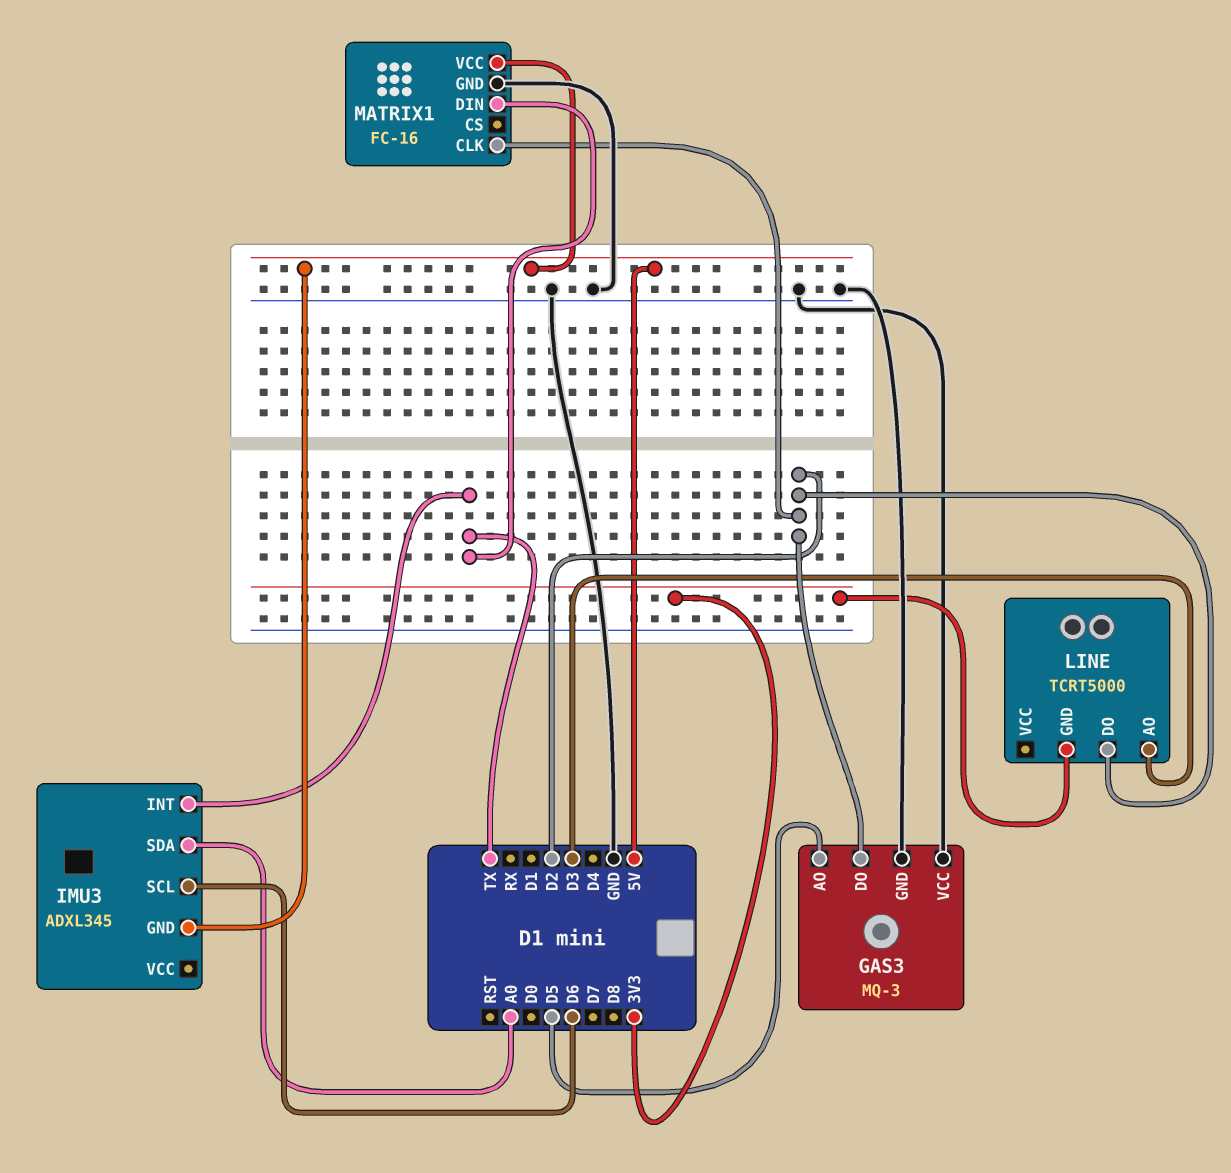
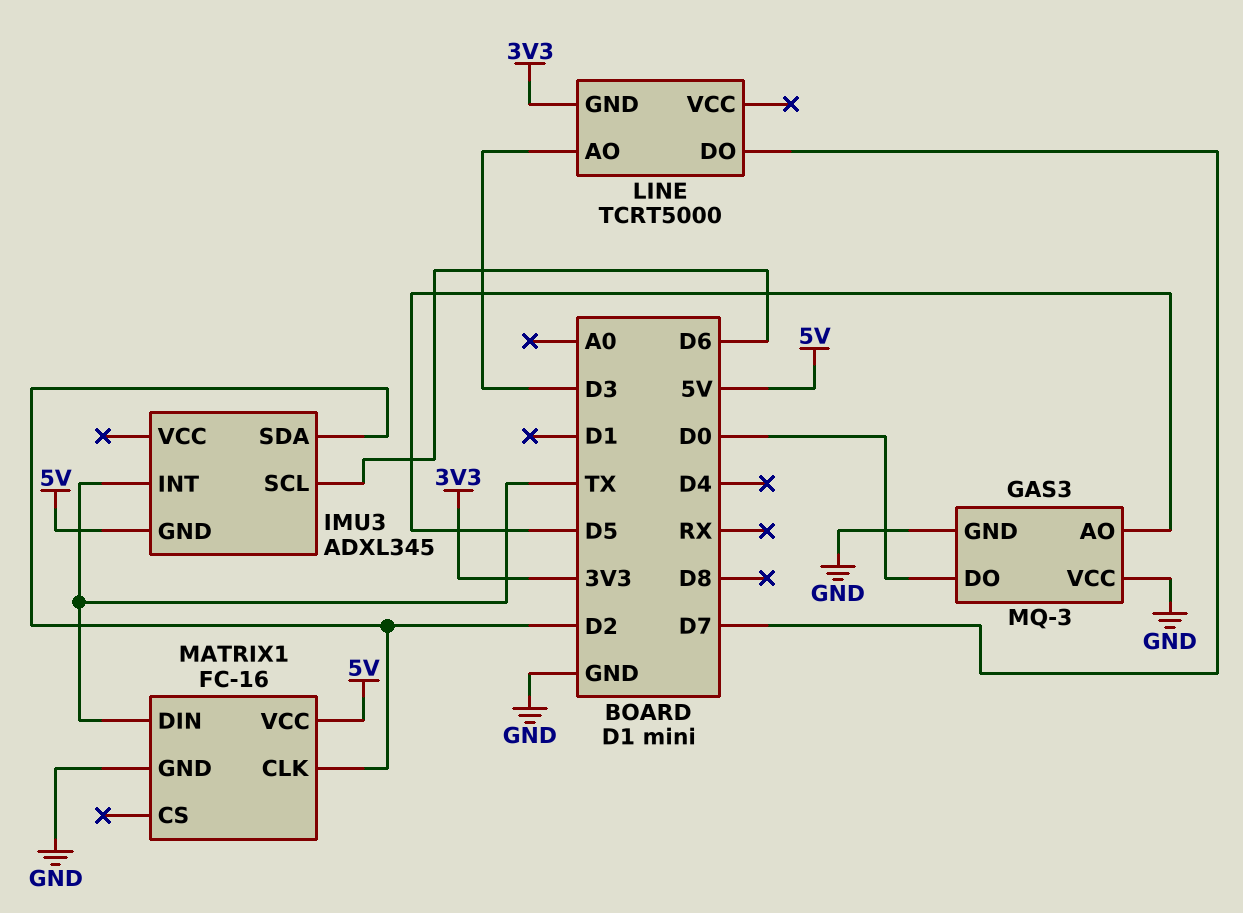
GAS3 pin DO: D2 -> D0
IMU3 pin SDA: A0 -> D2
LINE pin DO: D2 -> D7

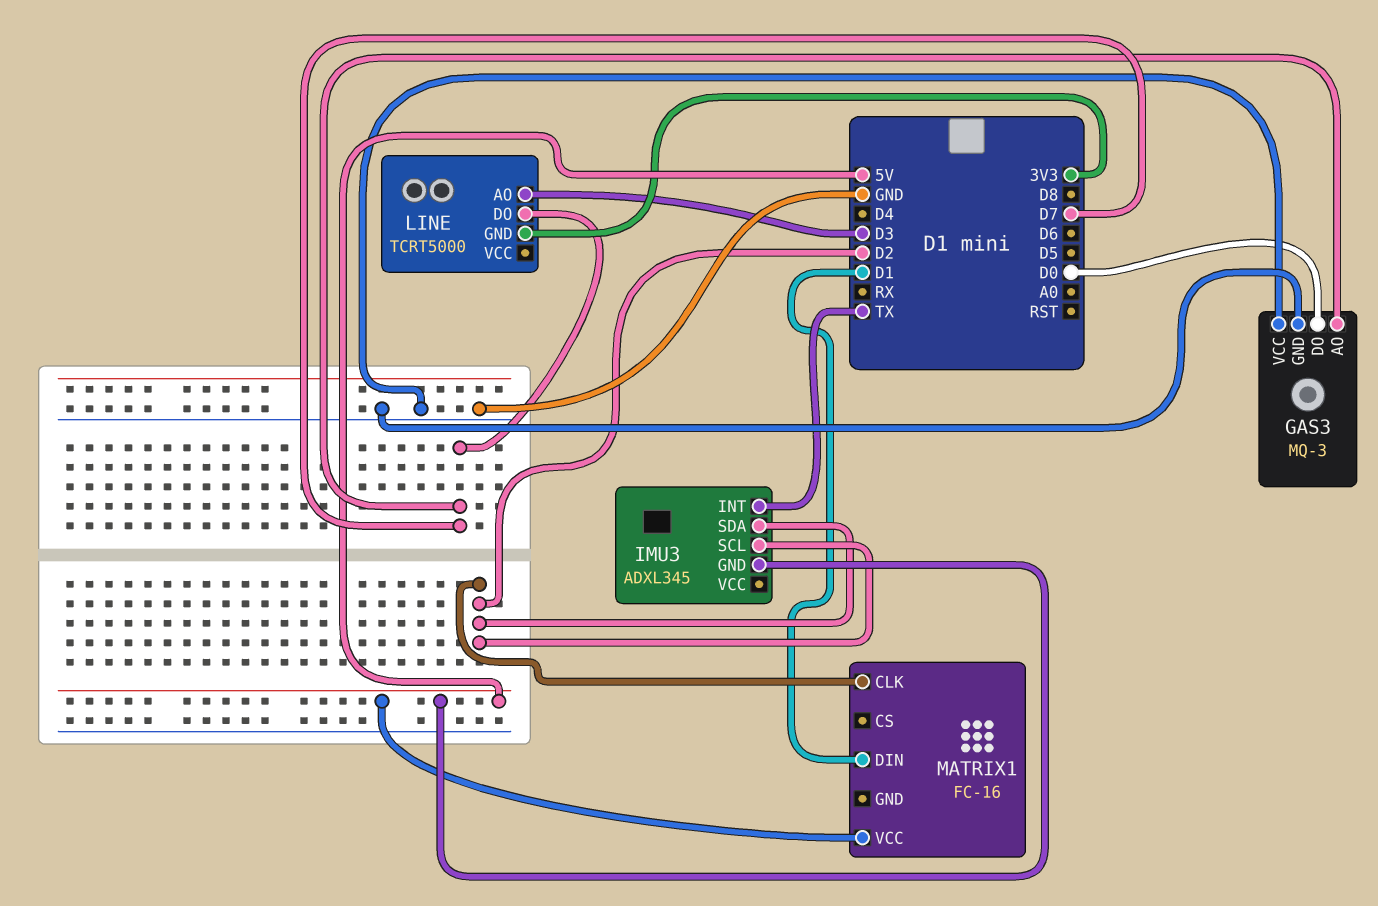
GAS3 pin AO: D5 -> D7
IMU3 pin SCL: D6 -> D2
MATRIX1 pin DIN: TX -> D1
MATRIX1 pin GND: GND -> none

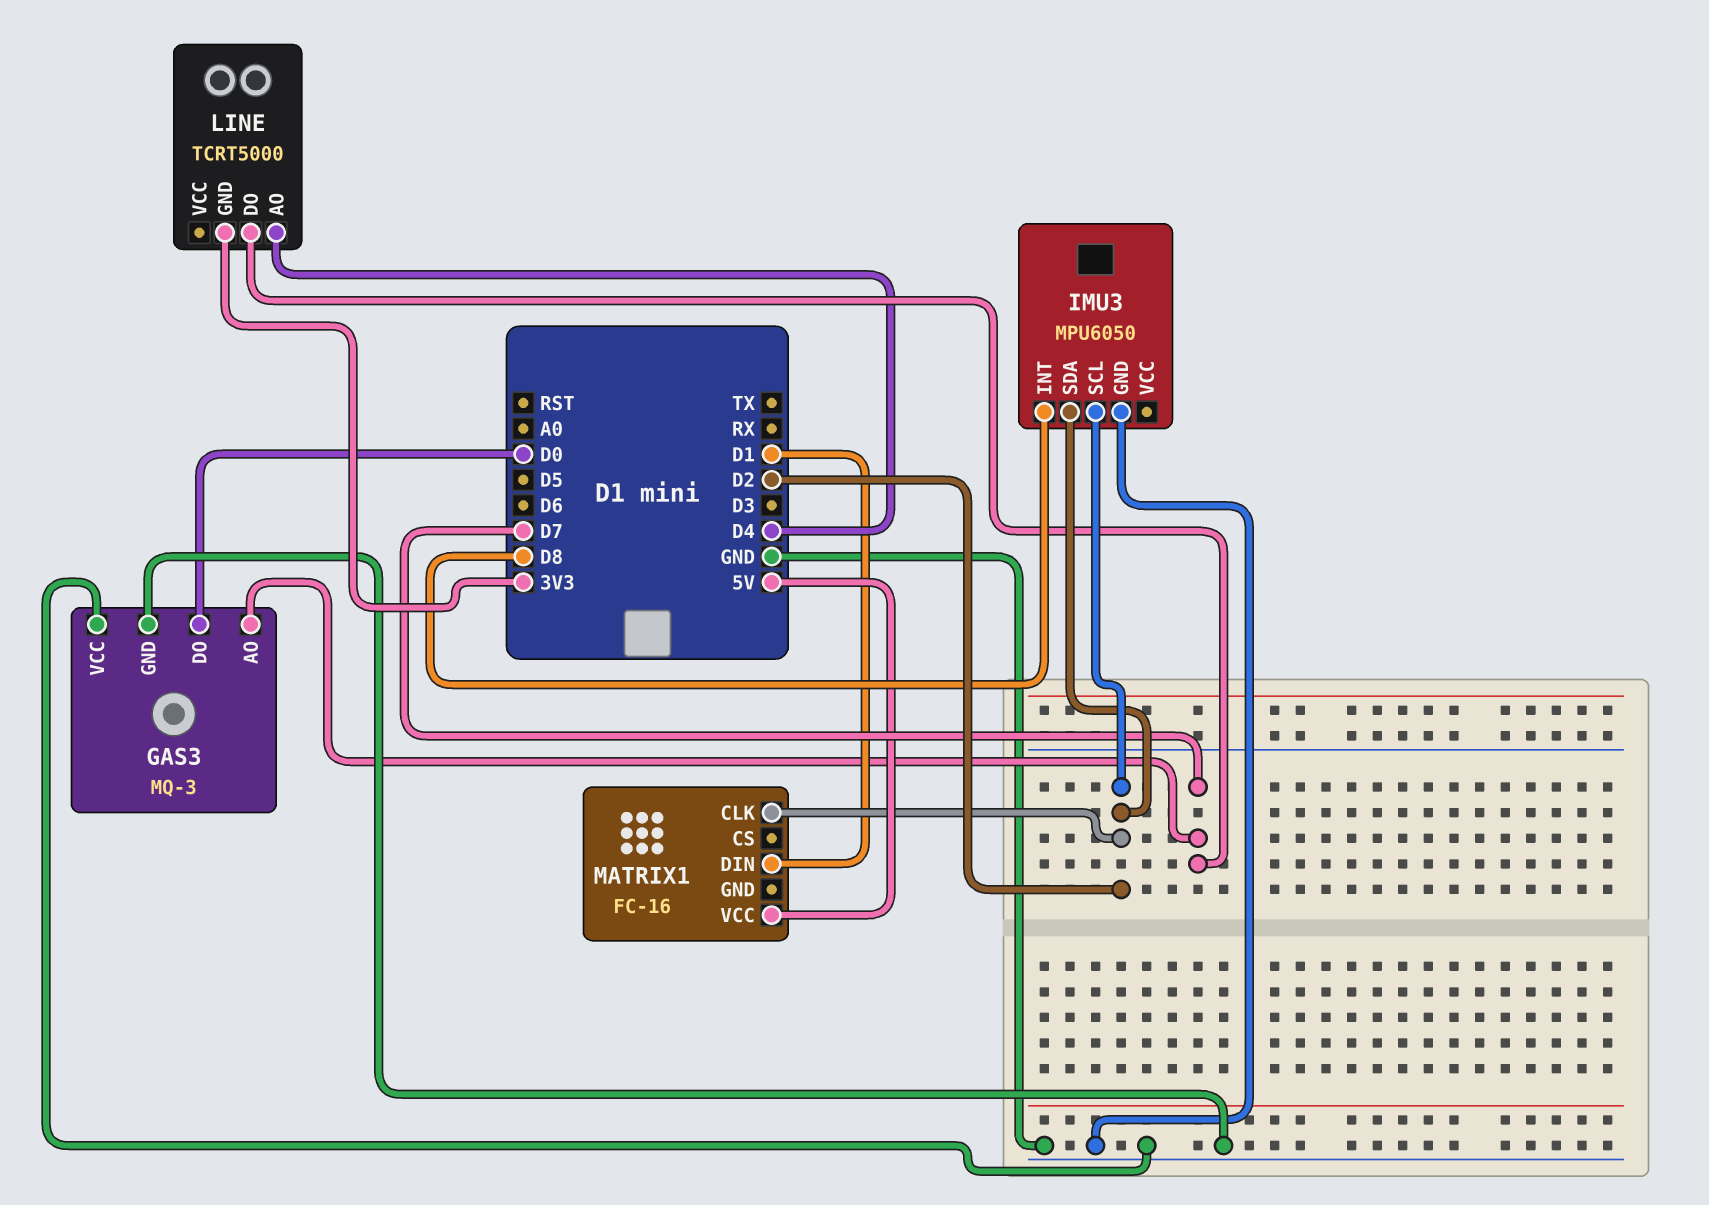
IMU3: ADXL345 -> MPU6050
IMU3 pin GND: 5V -> GND
IMU3 pin INT: TX -> D8
LINE pin AO: D3 -> D4

